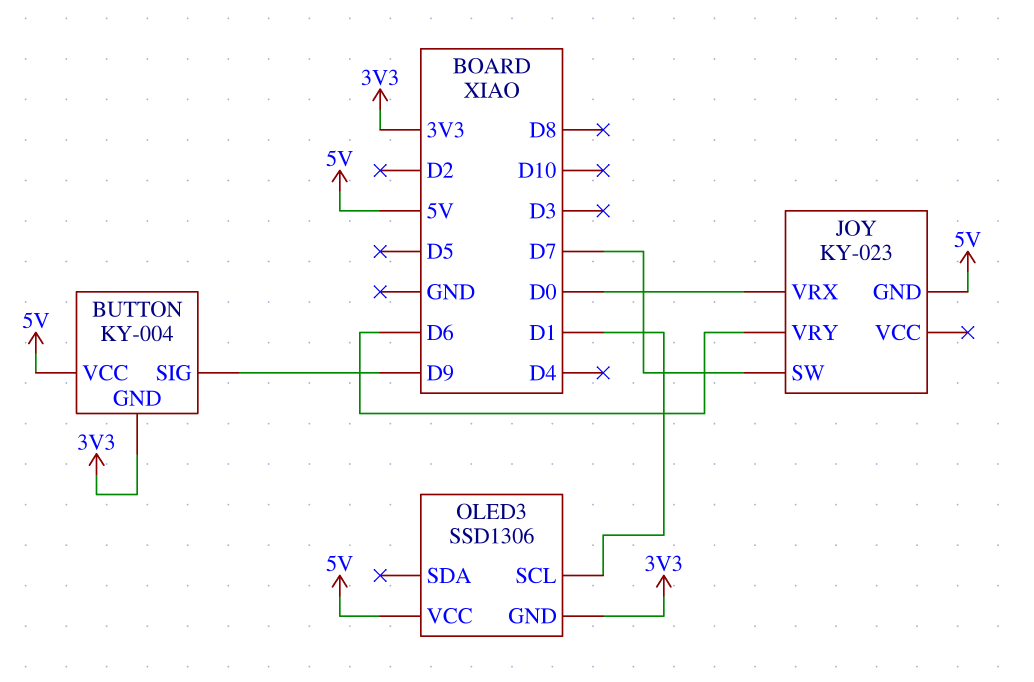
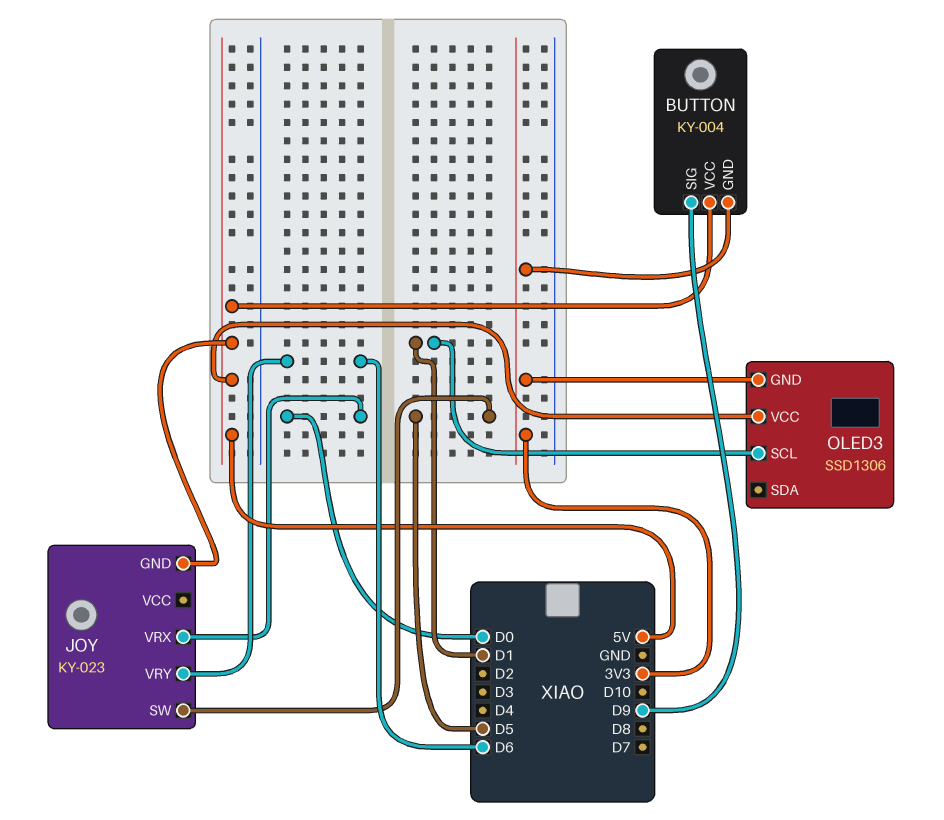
JOY pin SW: D7 -> D5

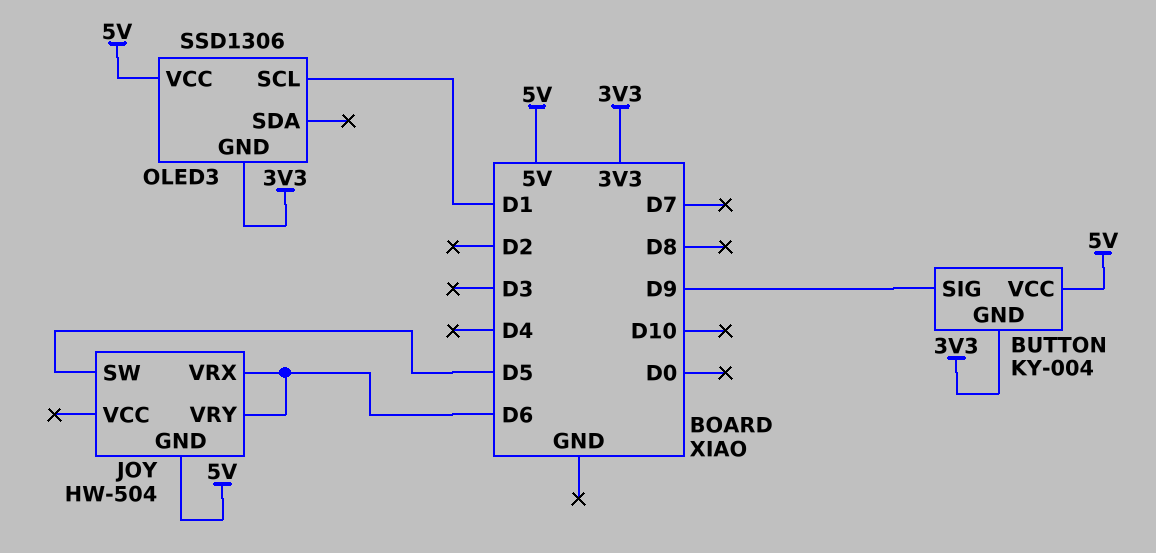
JOY: KY-023 -> HW-504
JOY pin VRX: D0 -> D6

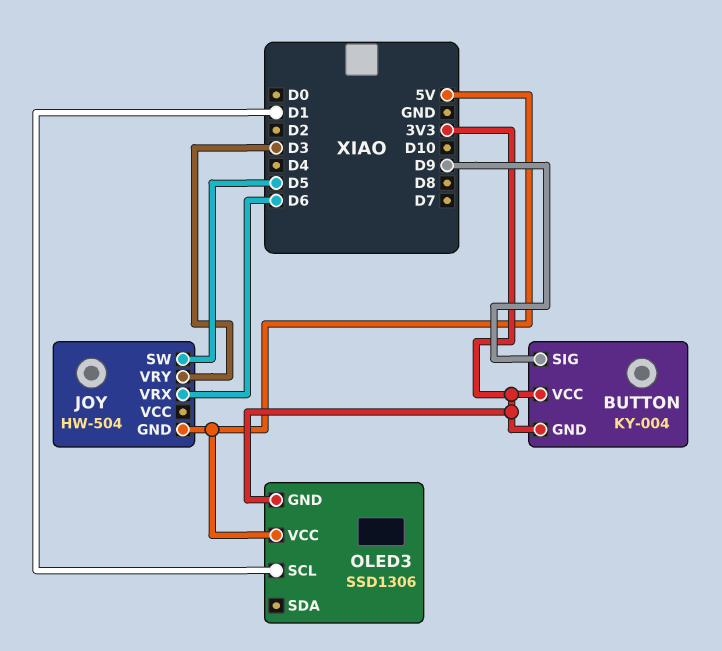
BUTTON pin VCC: 5V -> 3V3
JOY pin VRY: D6 -> D3

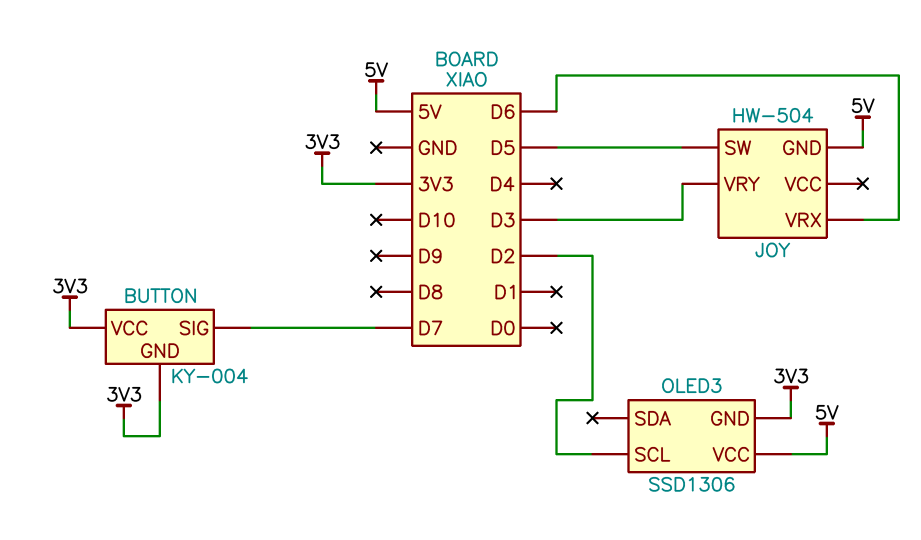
BUTTON pin SIG: D9 -> D7
OLED3 pin SCL: D1 -> D2

